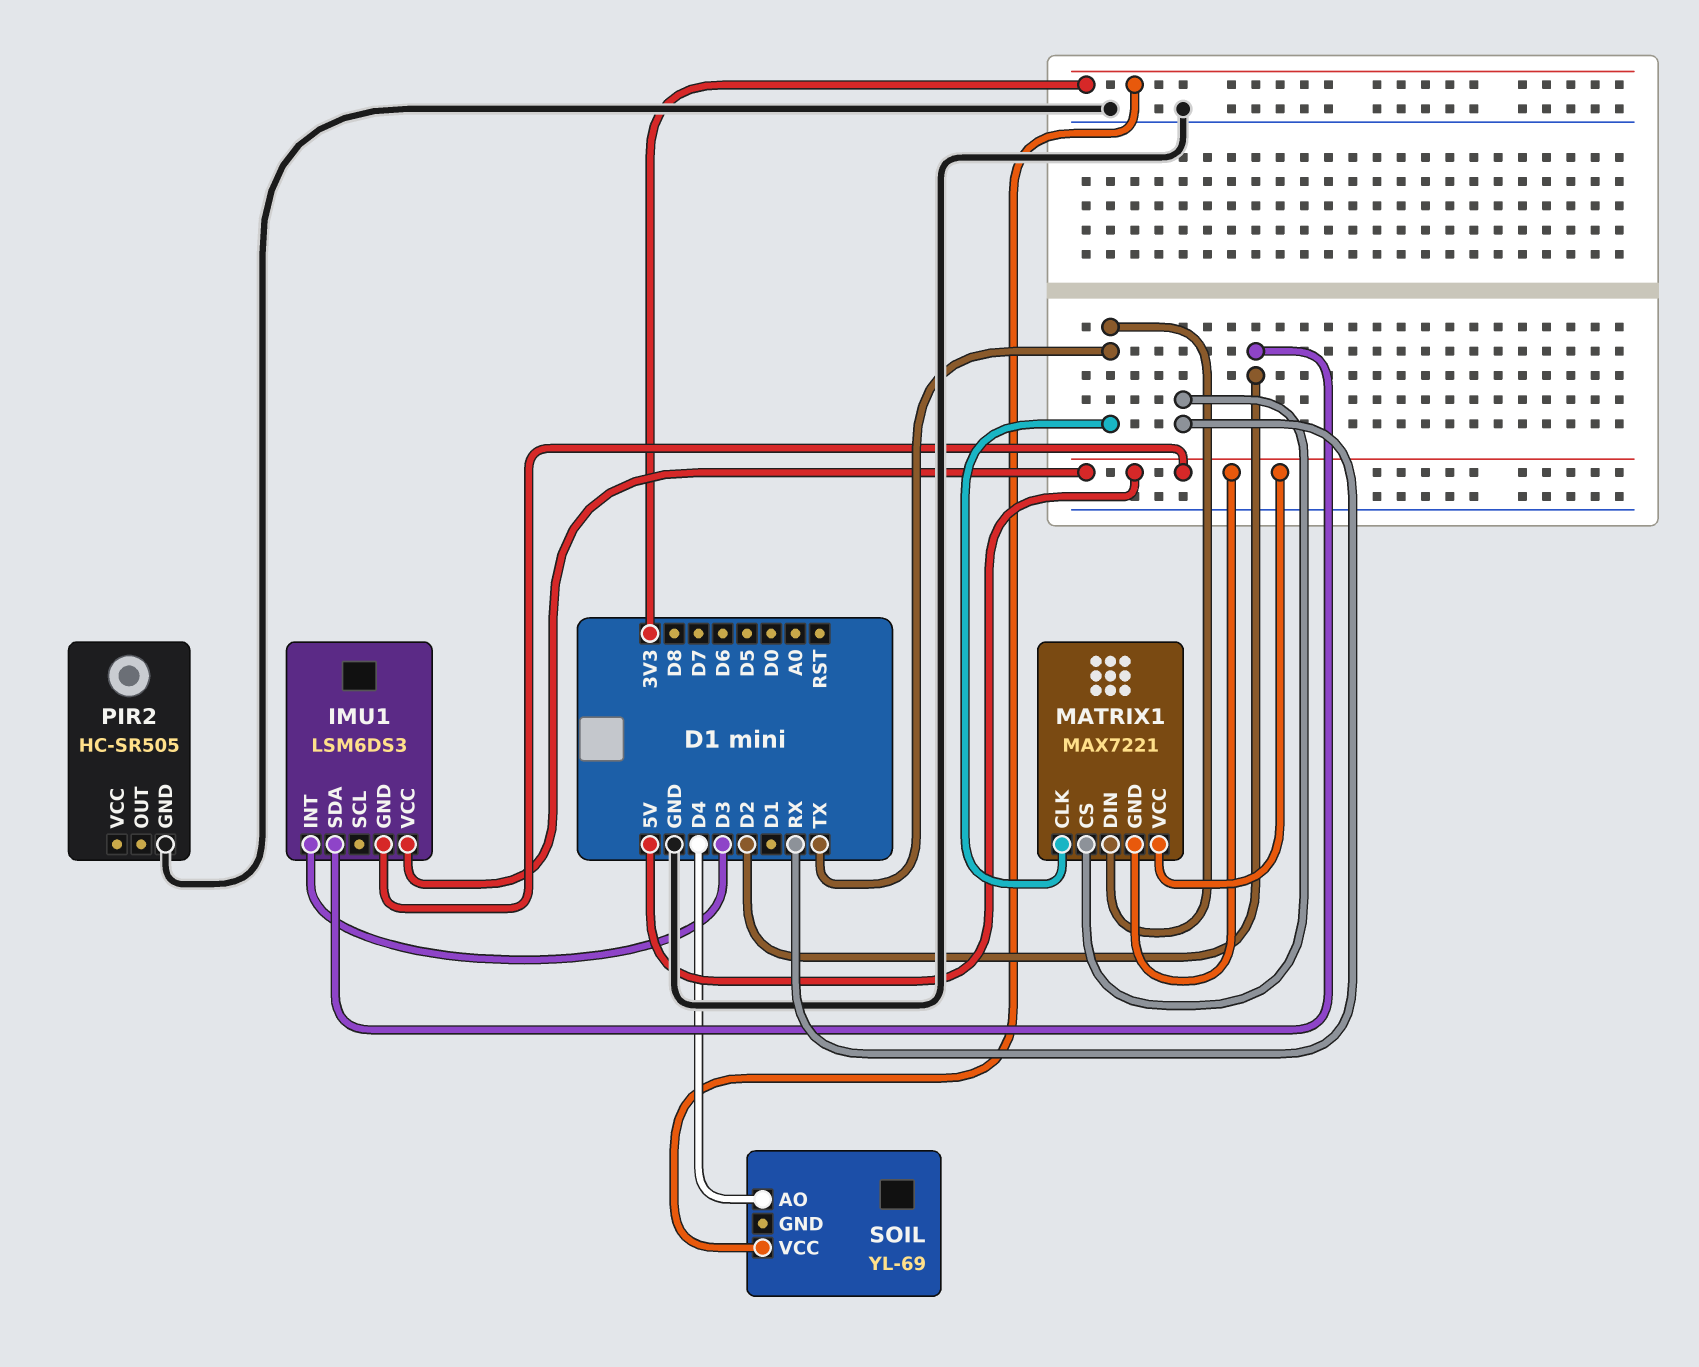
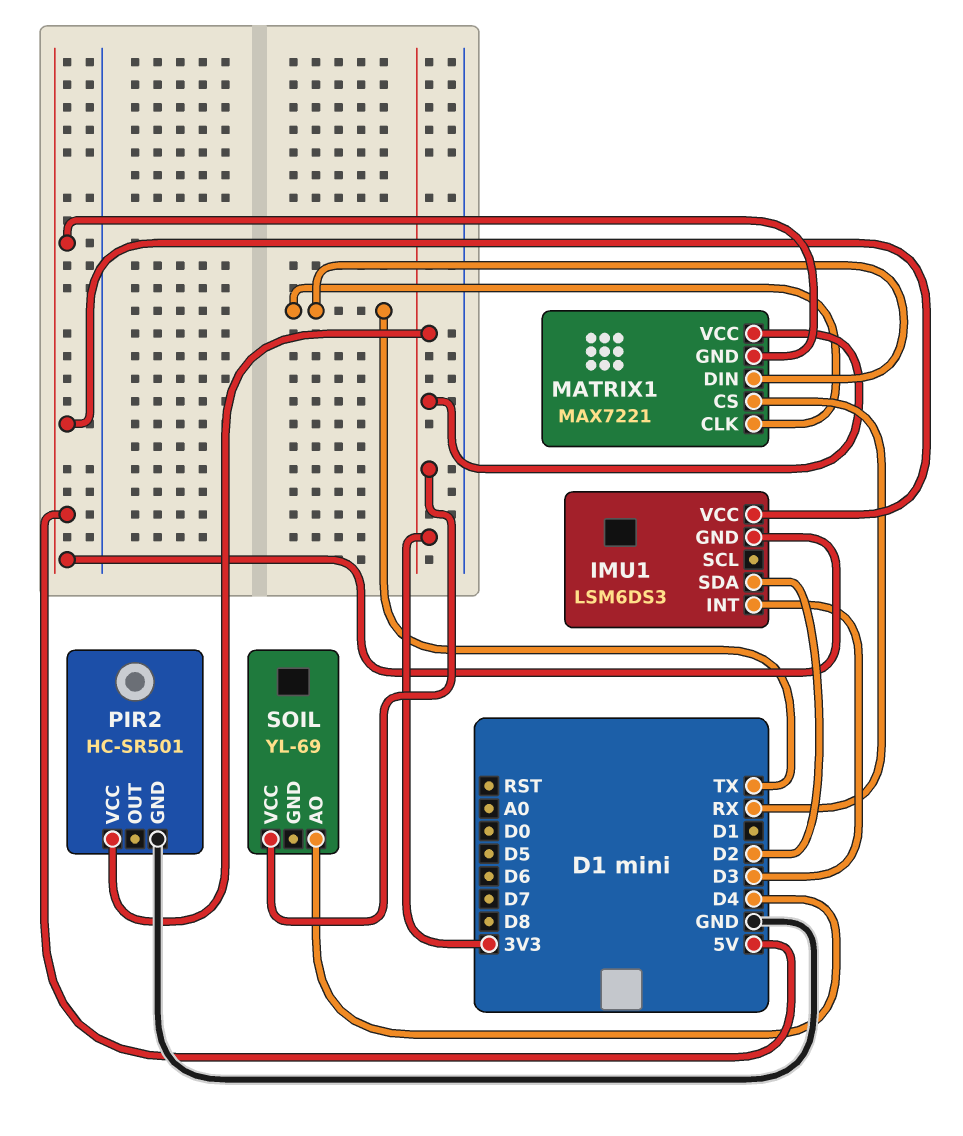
MATRIX1 pin VCC: 5V -> 3V3
PIR2: HC-SR505 -> HC-SR501
PIR2 pin VCC: none -> 3V3

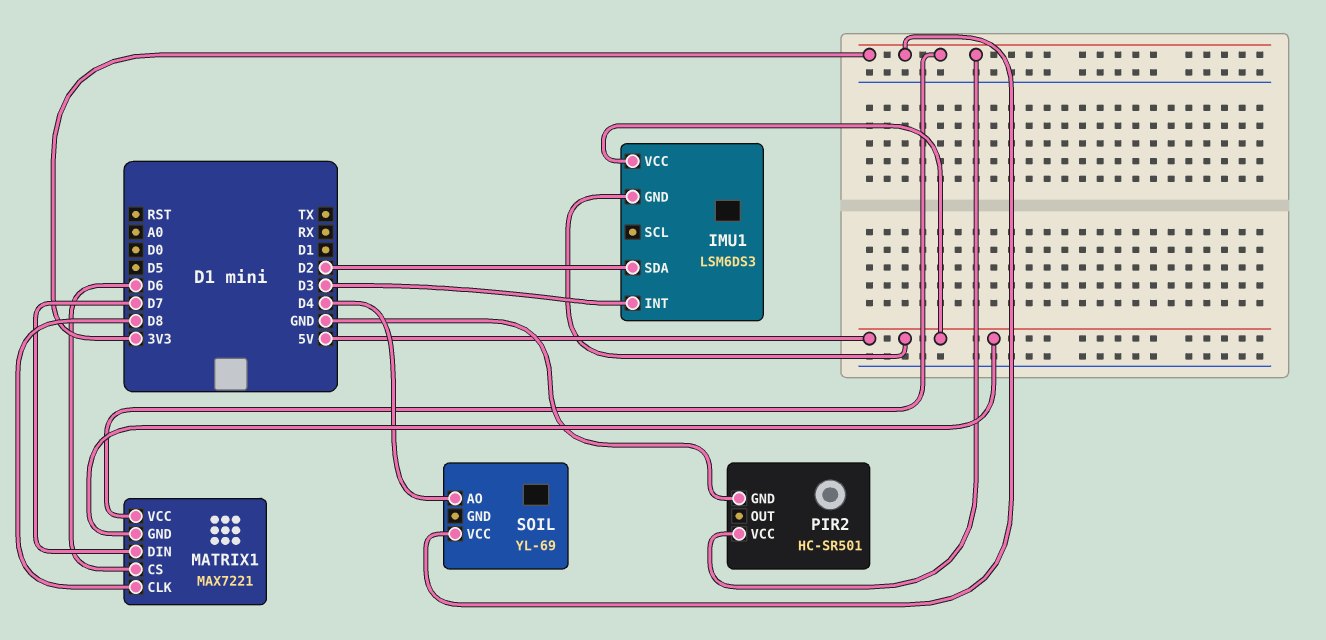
MATRIX1 pin CLK: TX -> D8
MATRIX1 pin CS: RX -> D6
MATRIX1 pin DIN: TX -> D7

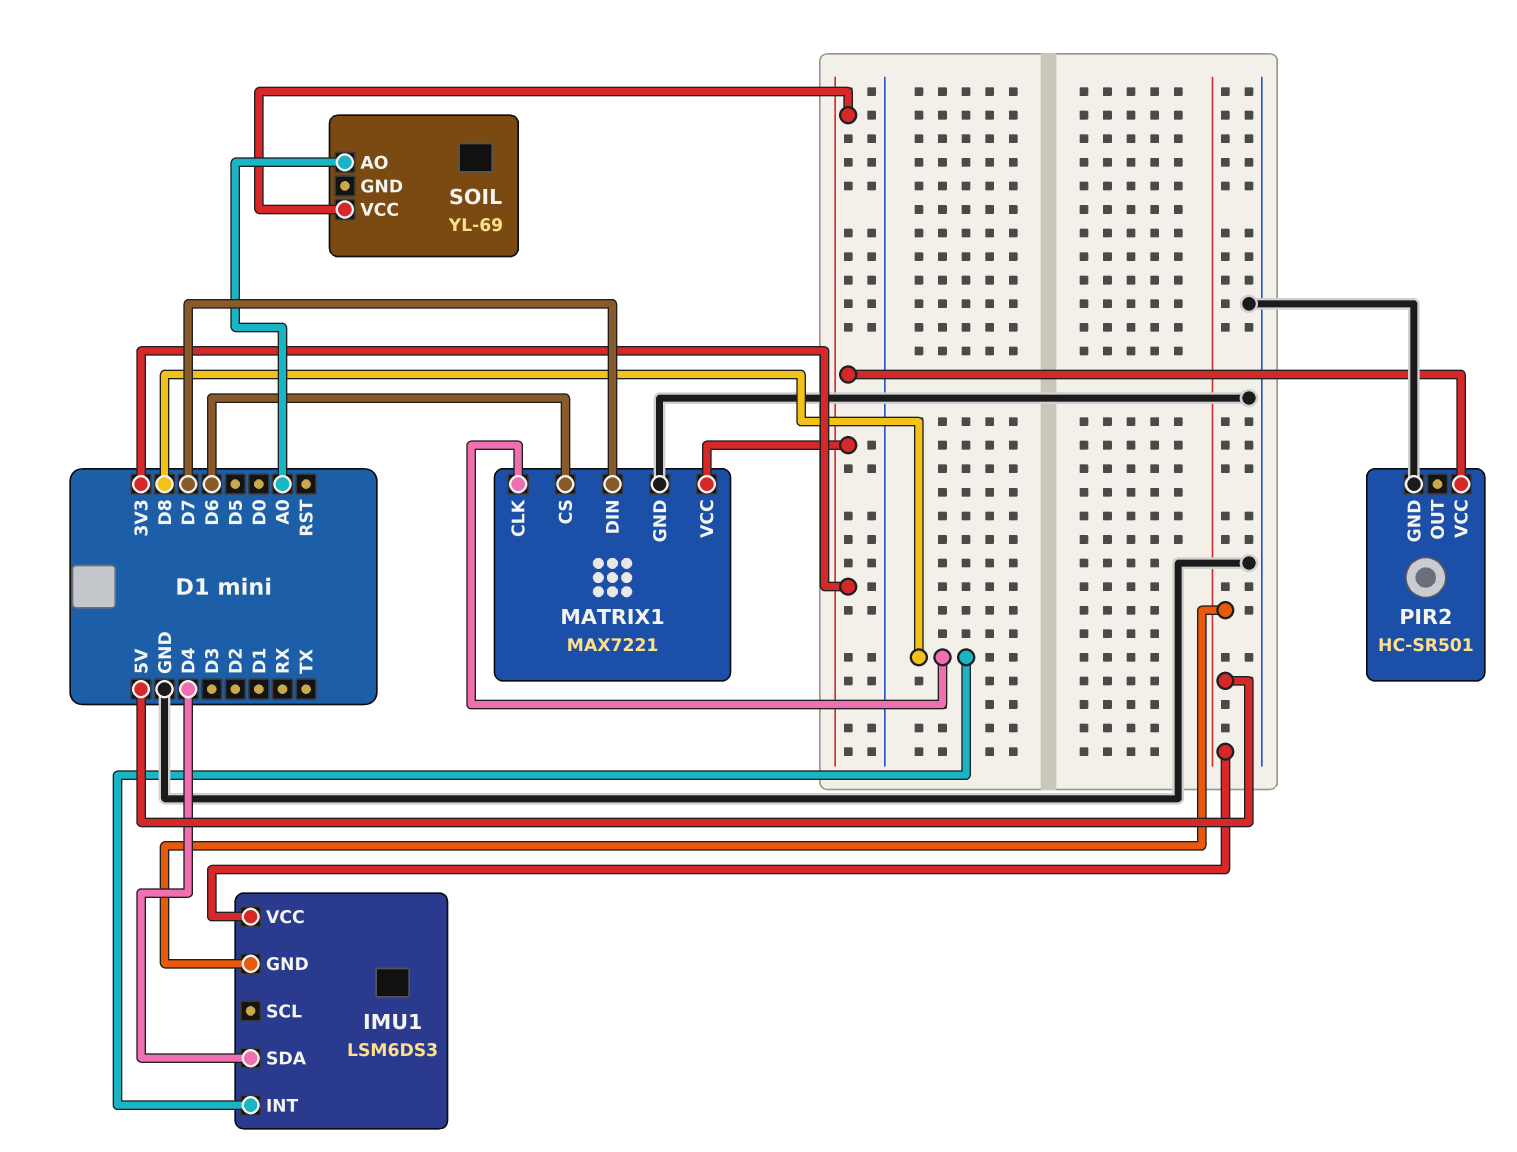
IMU1 pin INT: D3 -> D8
IMU1 pin SDA: D2 -> D4
MATRIX1 pin GND: 5V -> GND
SOIL pin AO: D4 -> A0

